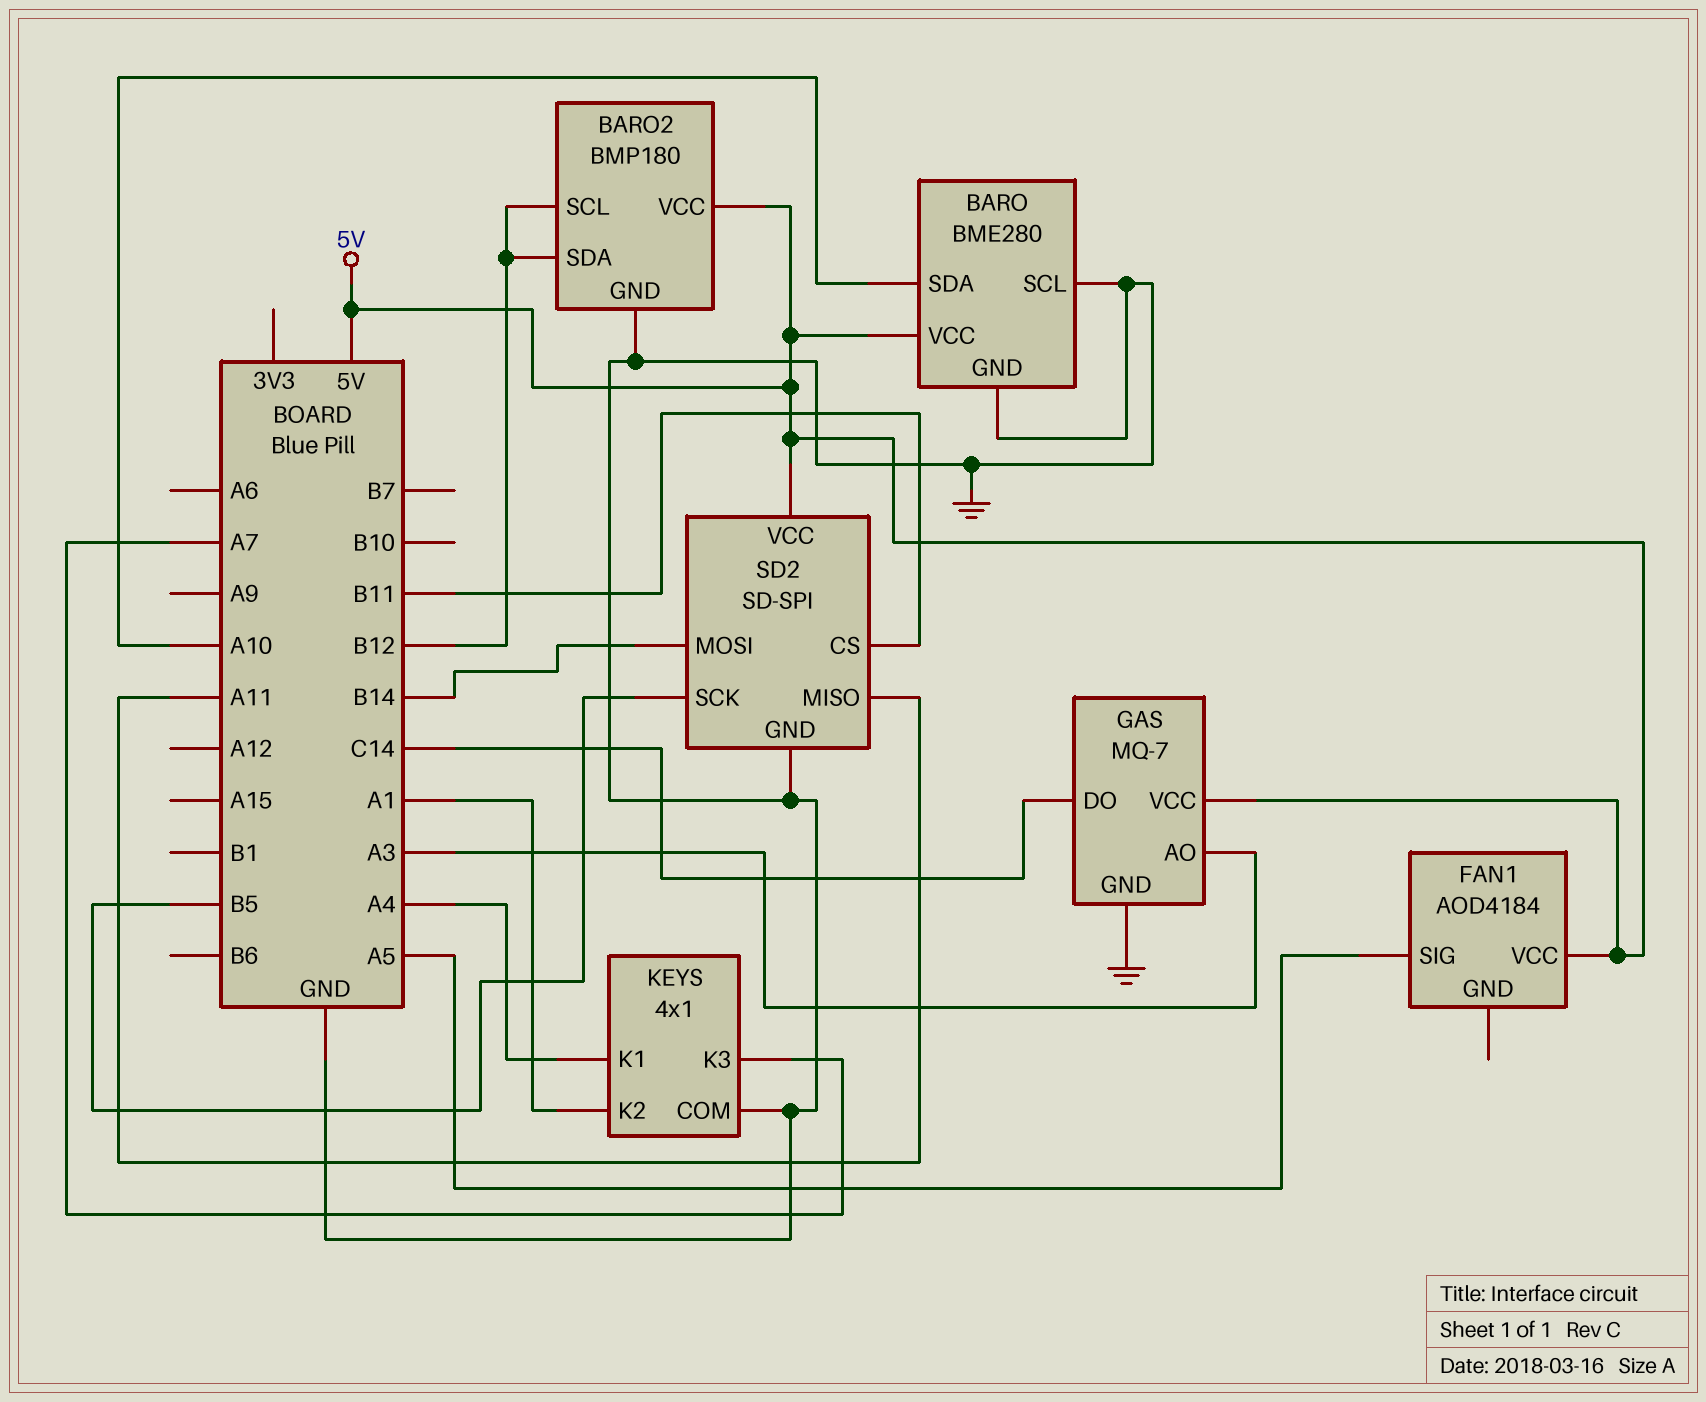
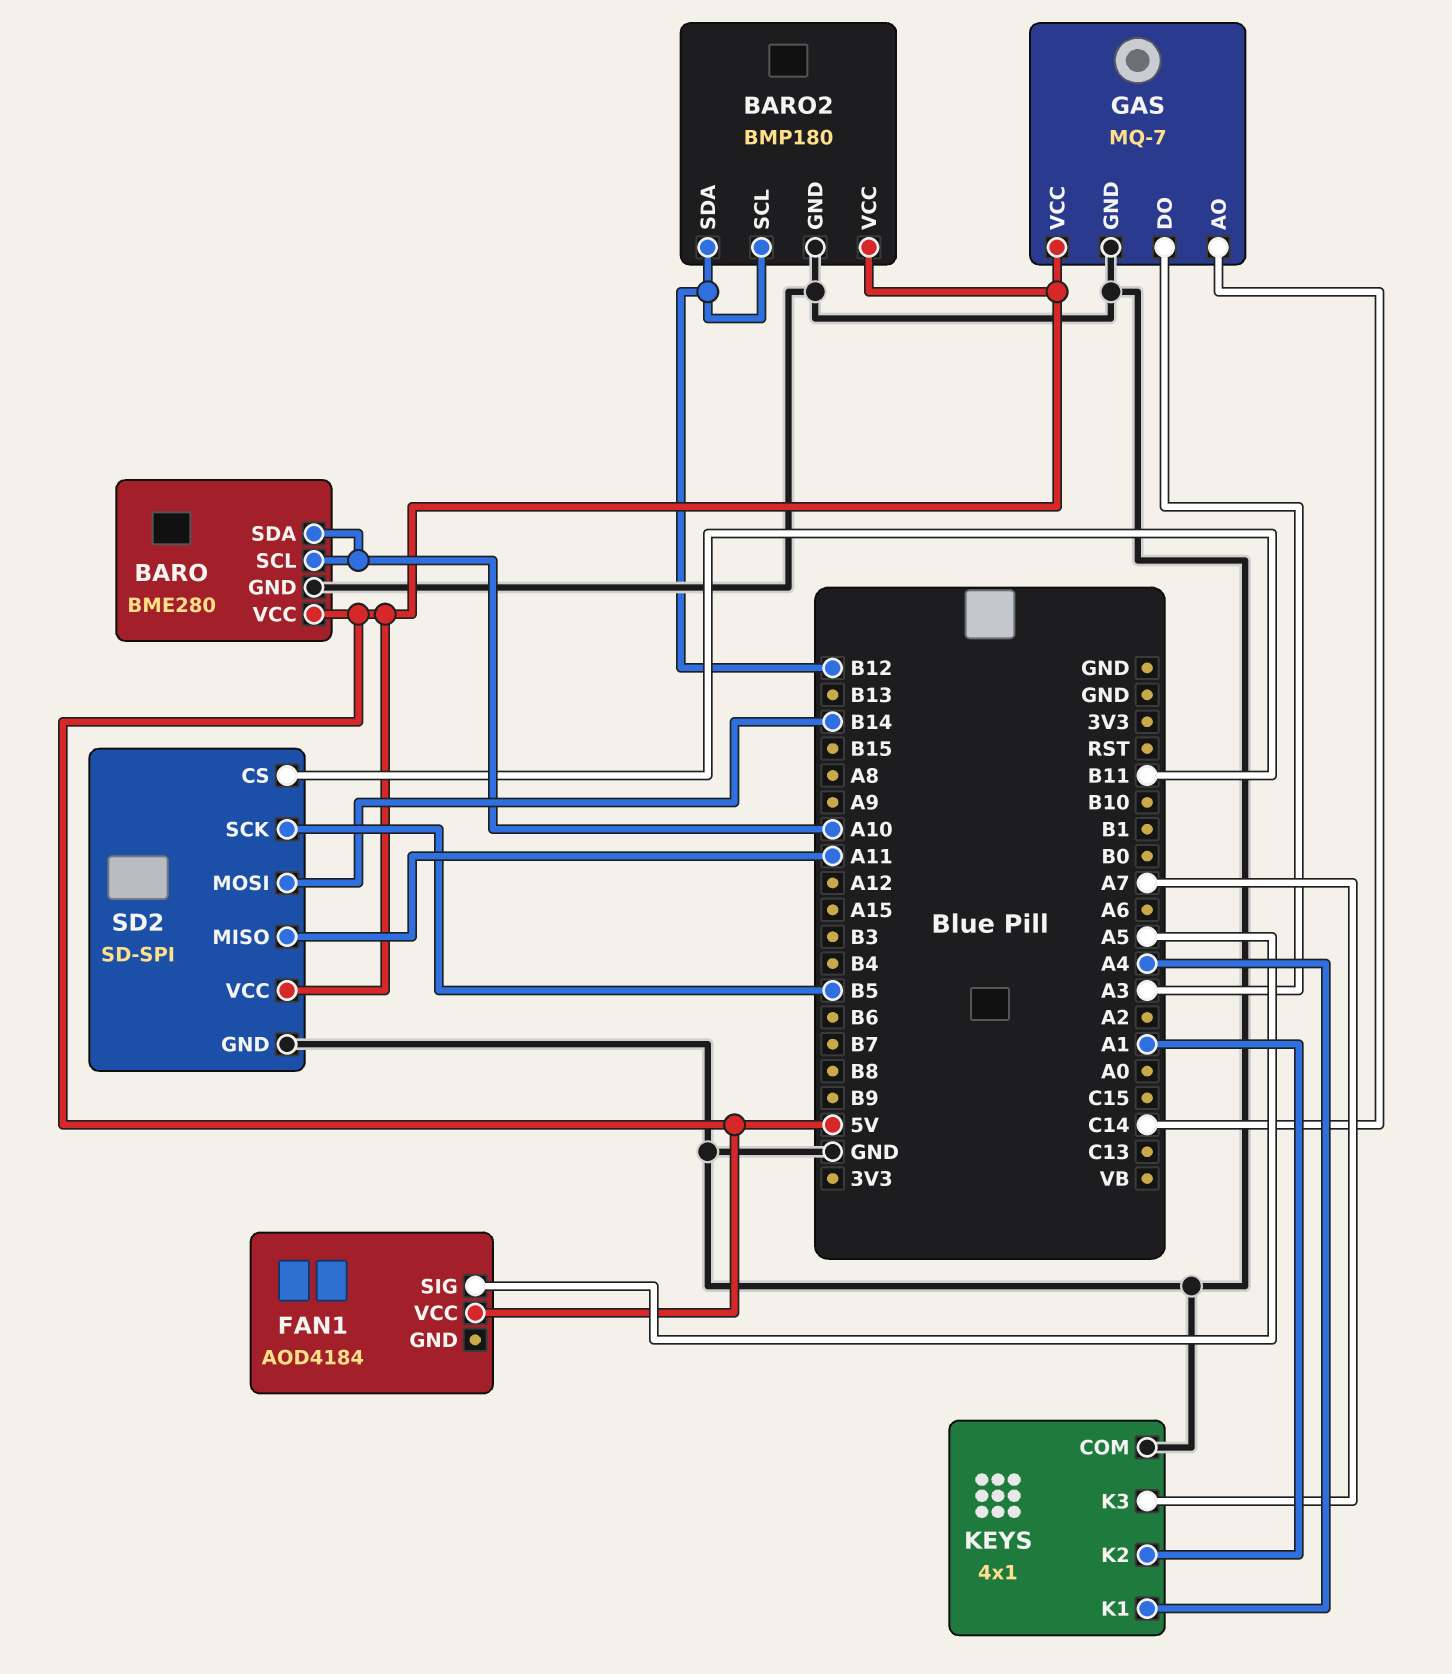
BARO pin SCL: GND -> A10
GAS pin AO: A3 -> C14
GAS pin DO: C14 -> A3

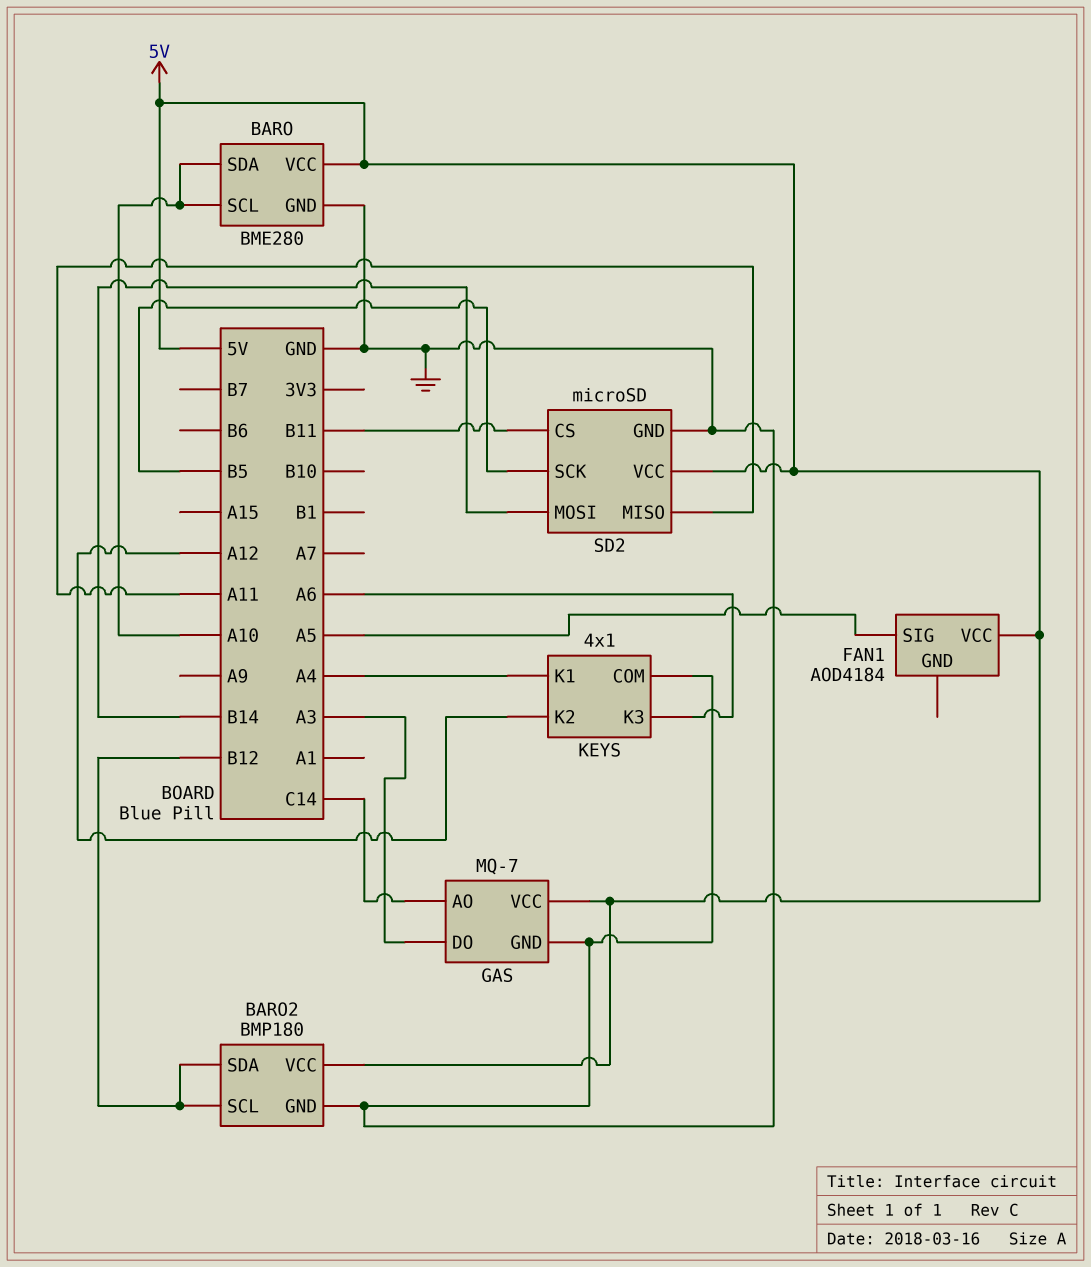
KEYS pin K2: A1 -> A12
KEYS pin K3: A7 -> A6
SD2: SD-SPI -> microSD

